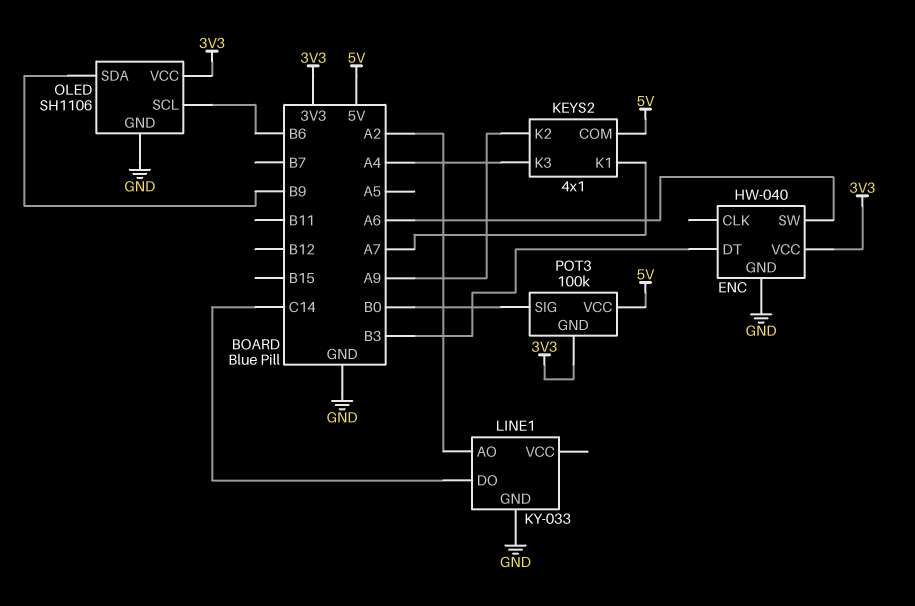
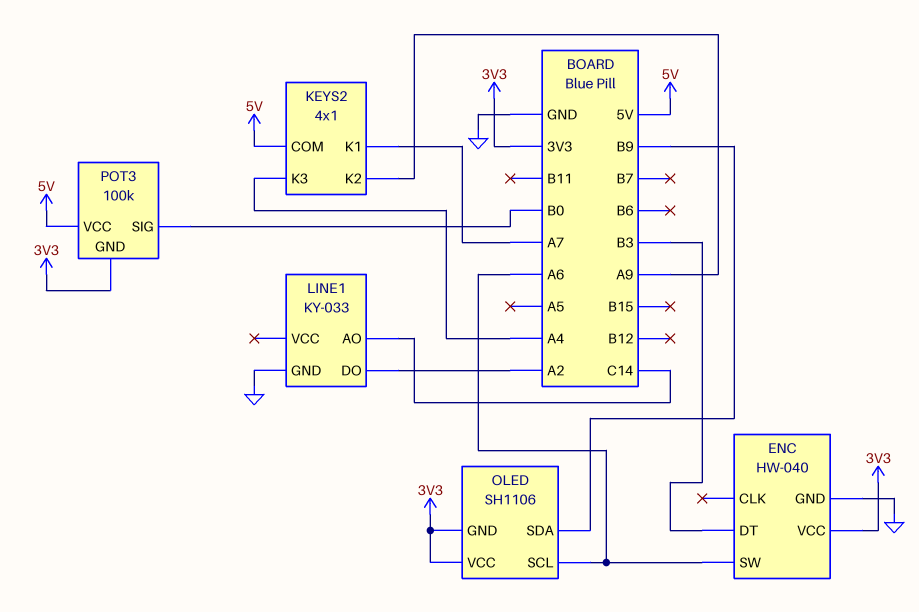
LINE1 pin AO: A2 -> C14
LINE1 pin DO: C14 -> A2
OLED pin GND: GND -> 3V3
OLED pin SCL: B6 -> A6

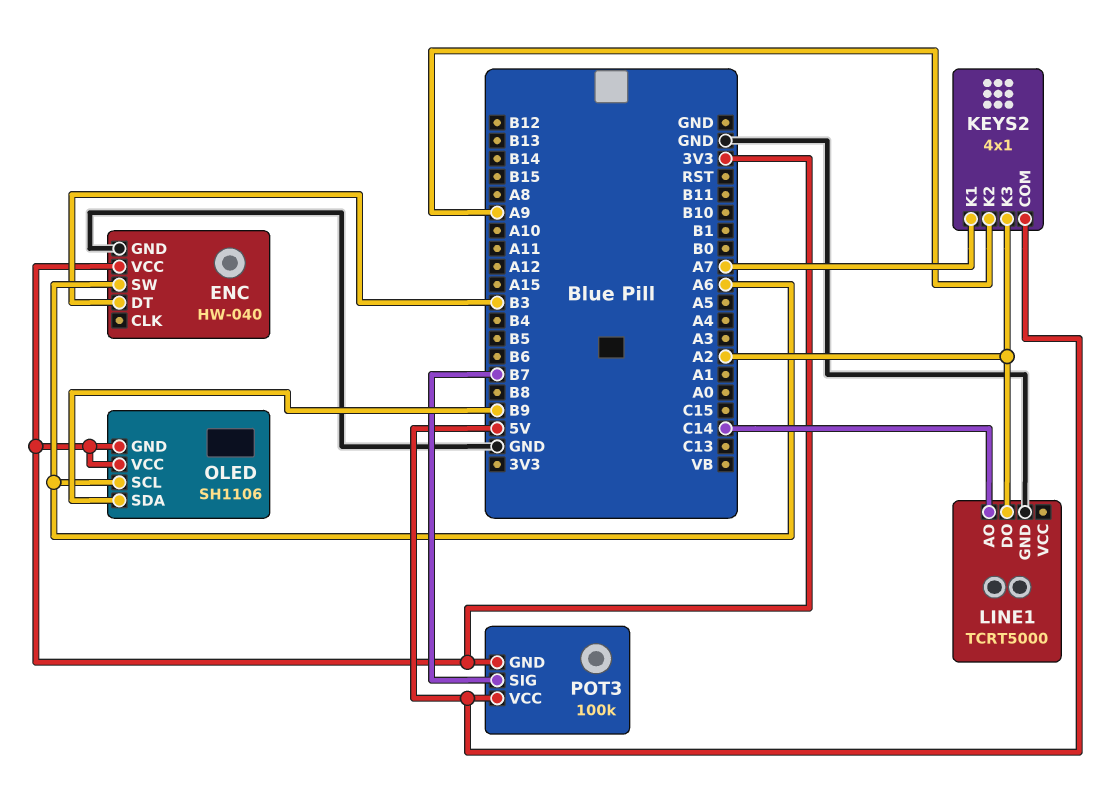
KEYS2 pin K3: A4 -> A2
LINE1: KY-033 -> TCRT5000
POT3 pin SIG: B0 -> B7

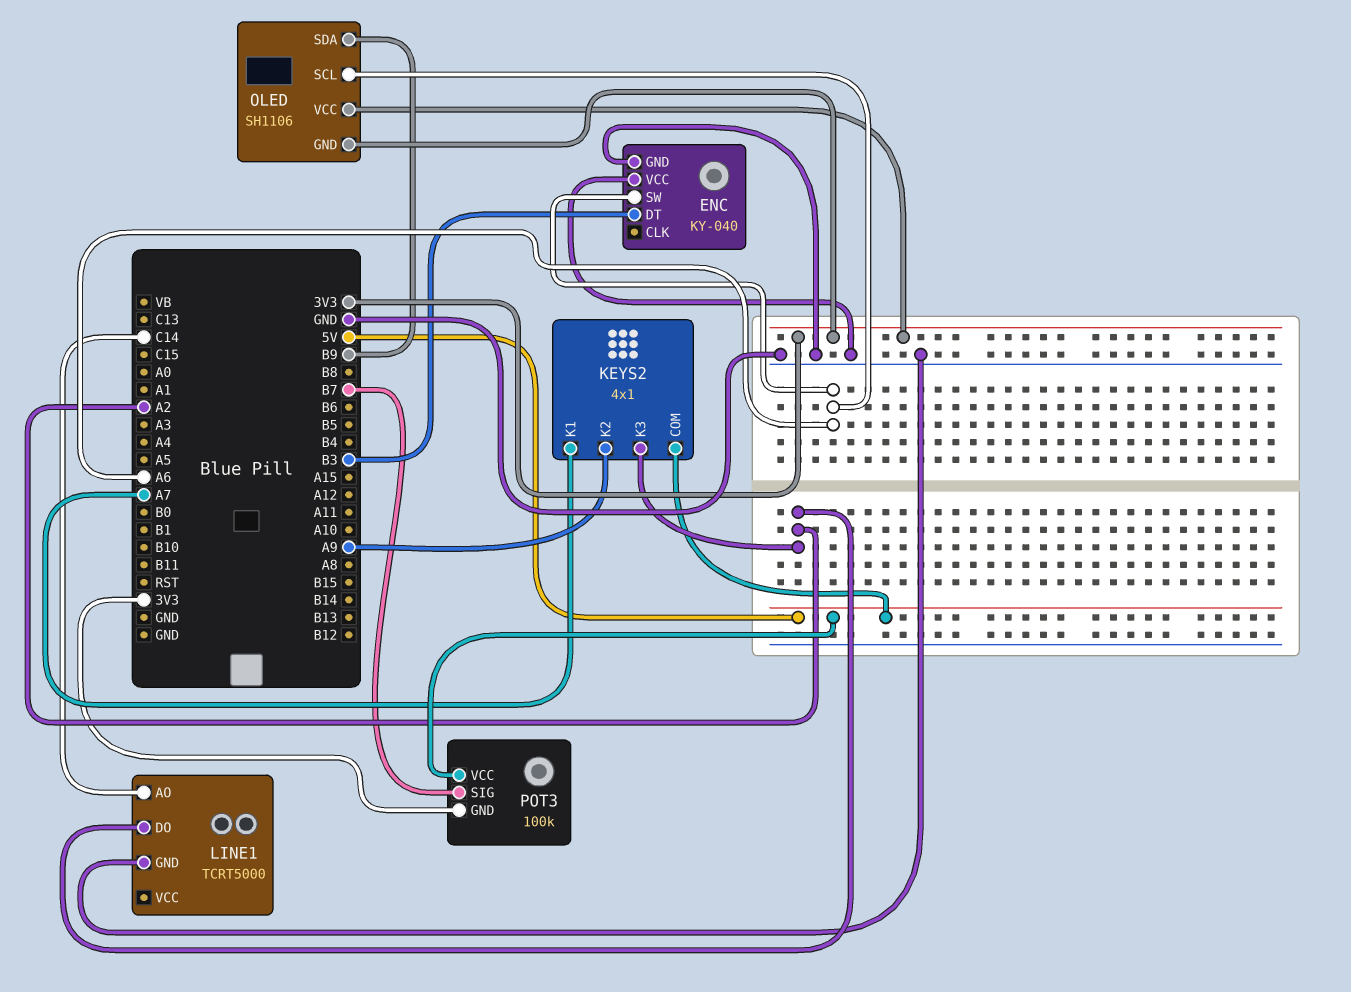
ENC: HW-040 -> KY-040
ENC pin VCC: 3V3 -> GND

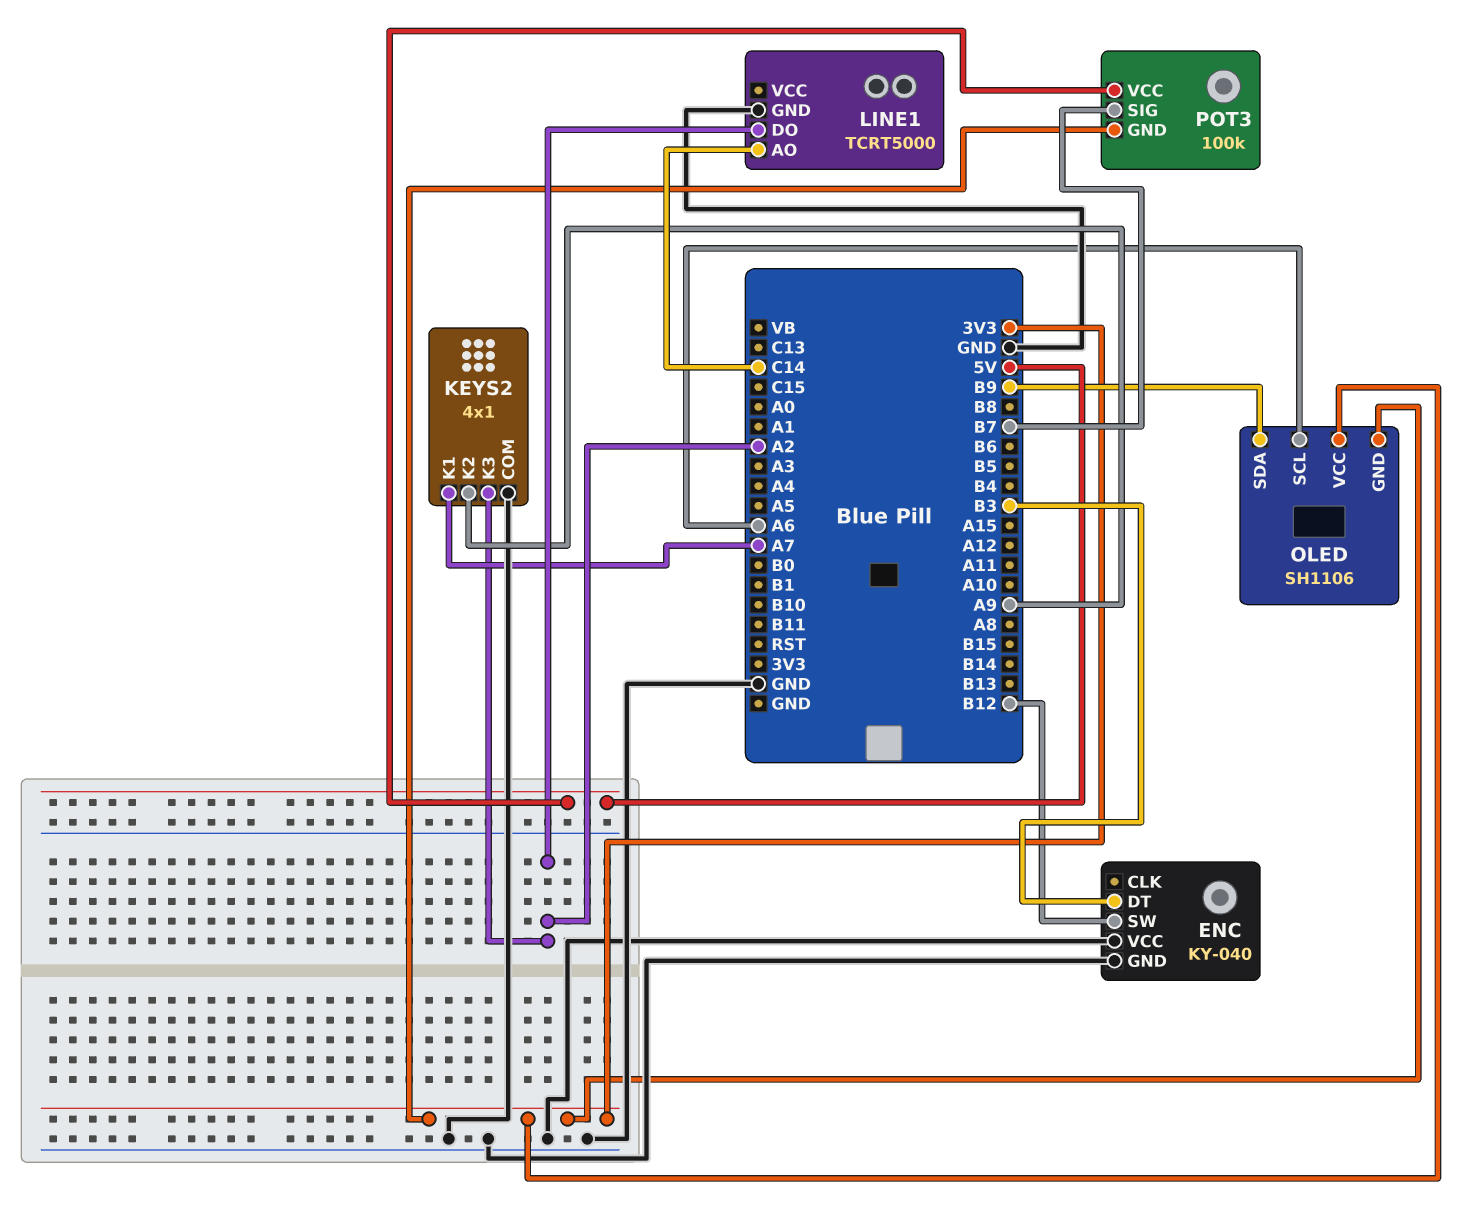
ENC pin SW: A6 -> B12
KEYS2 pin COM: 5V -> GND

